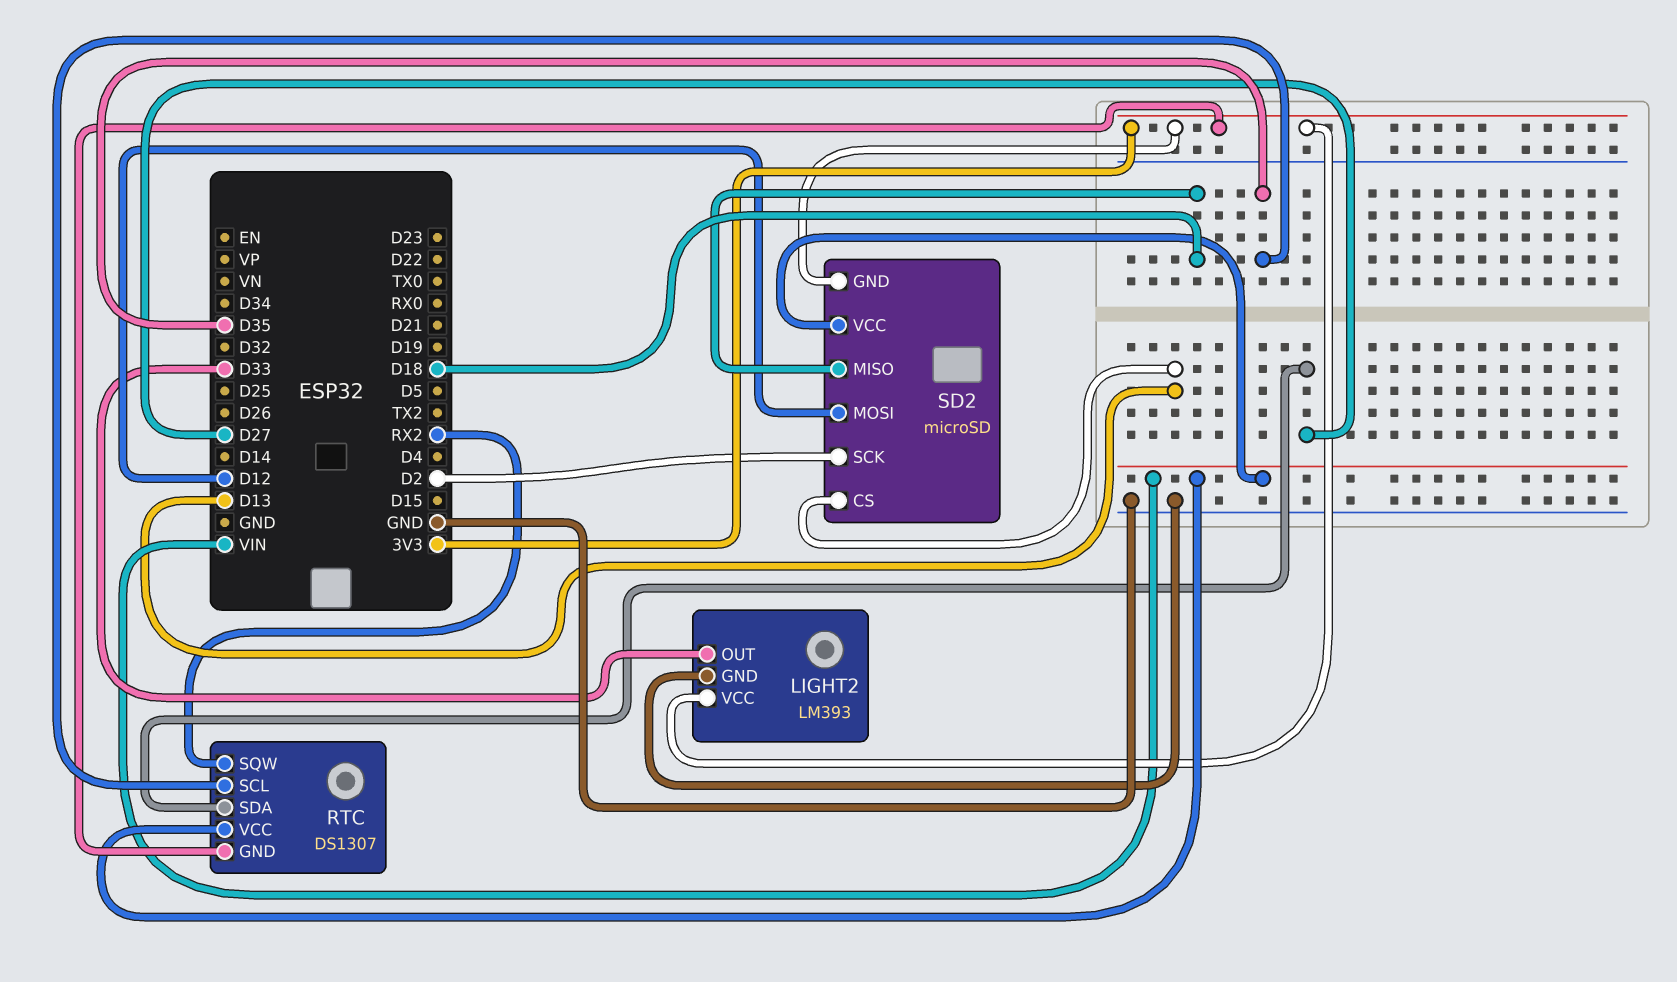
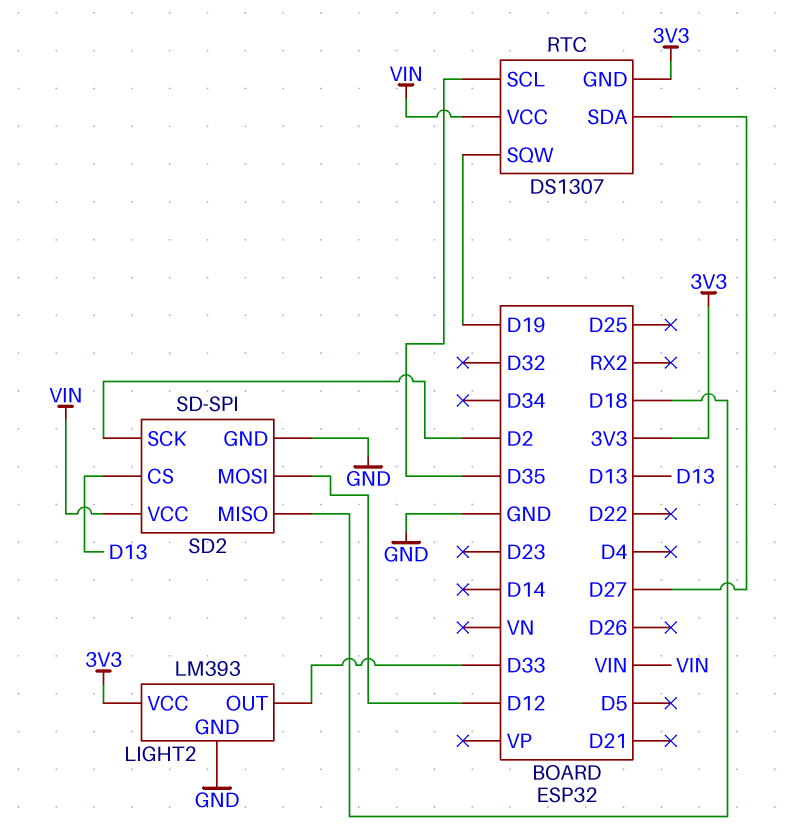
RTC pin SQW: RX2 -> D19
SD2: microSD -> SD-SPI
SD2 pin GND: 3V3 -> GND

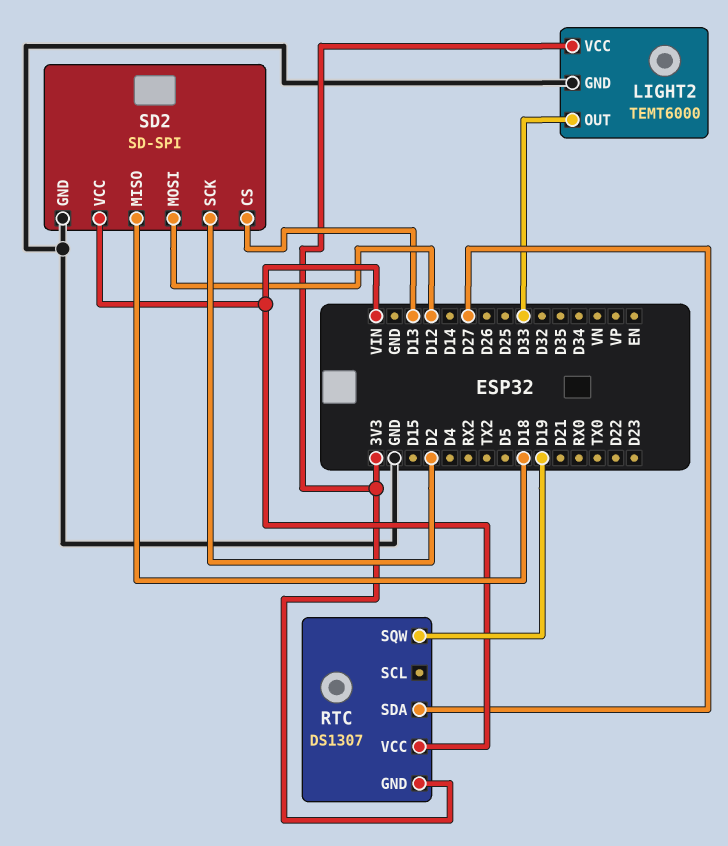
LIGHT2: LM393 -> TEMT6000
RTC pin SCL: D35 -> none

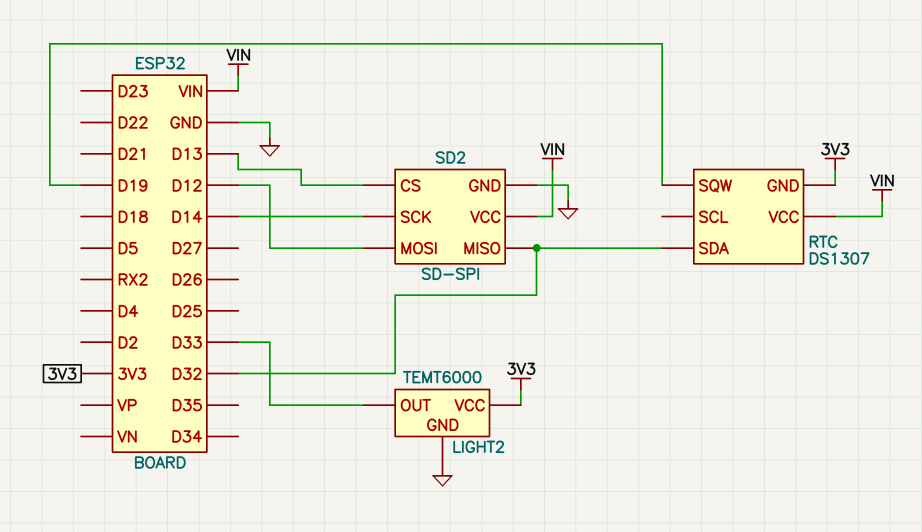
RTC pin SDA: D27 -> D32
SD2 pin MISO: D18 -> D32
SD2 pin SCK: D2 -> D14

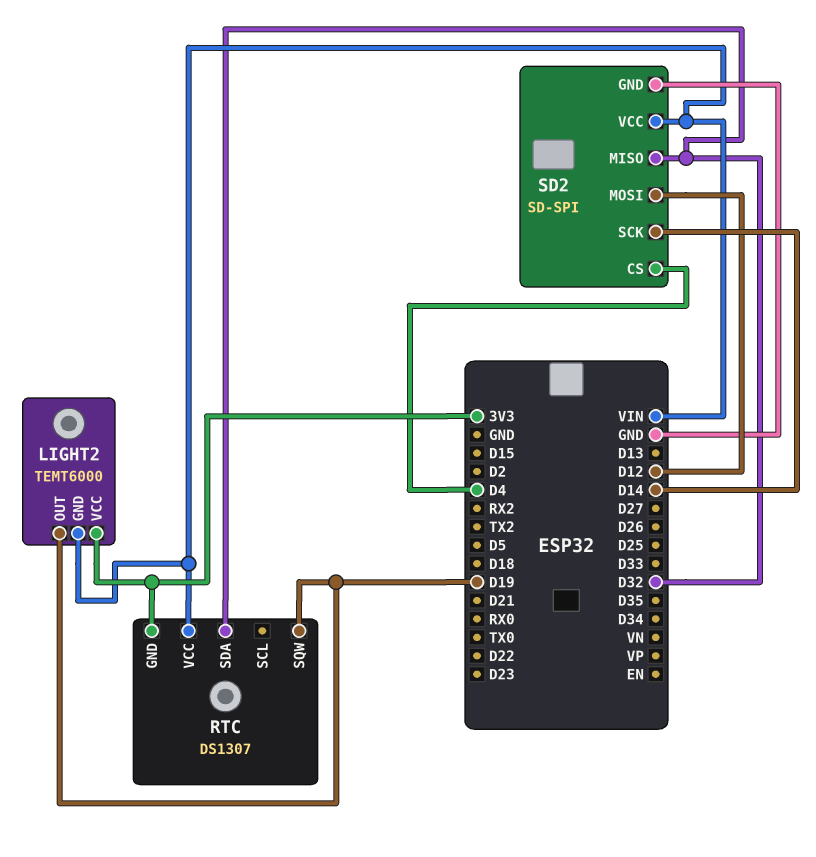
LIGHT2 pin GND: GND -> VIN
LIGHT2 pin OUT: D33 -> D19
SD2 pin CS: D13 -> D4

